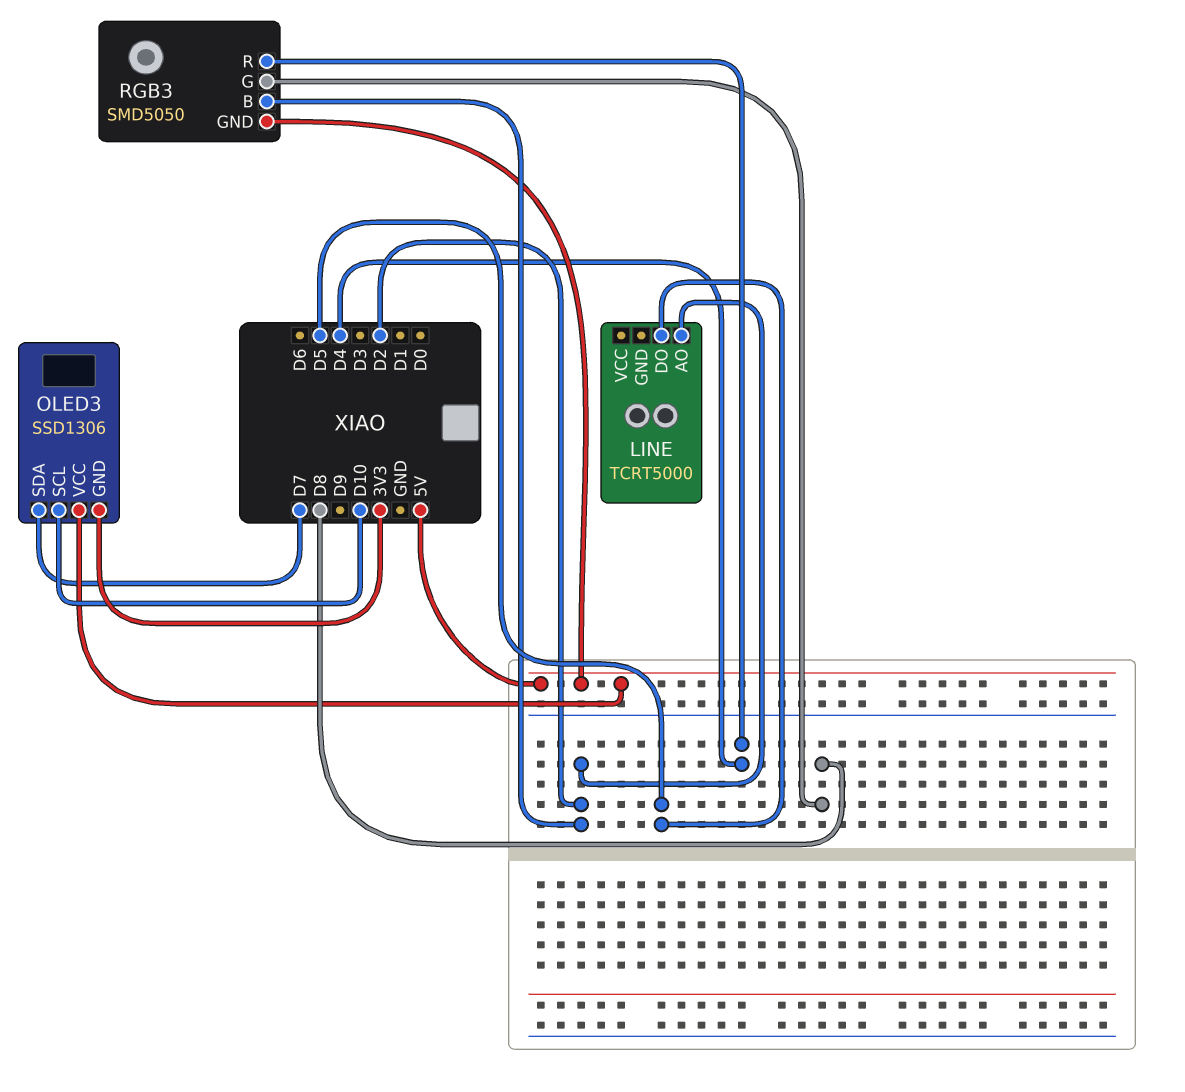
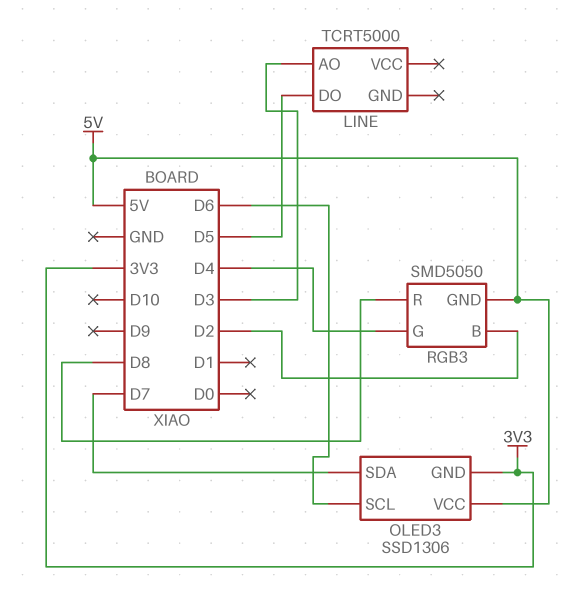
LINE pin AO: D2 -> D3
OLED3 pin SCL: D10 -> D6
RGB3 pin G: D8 -> D4
RGB3 pin R: D4 -> D8

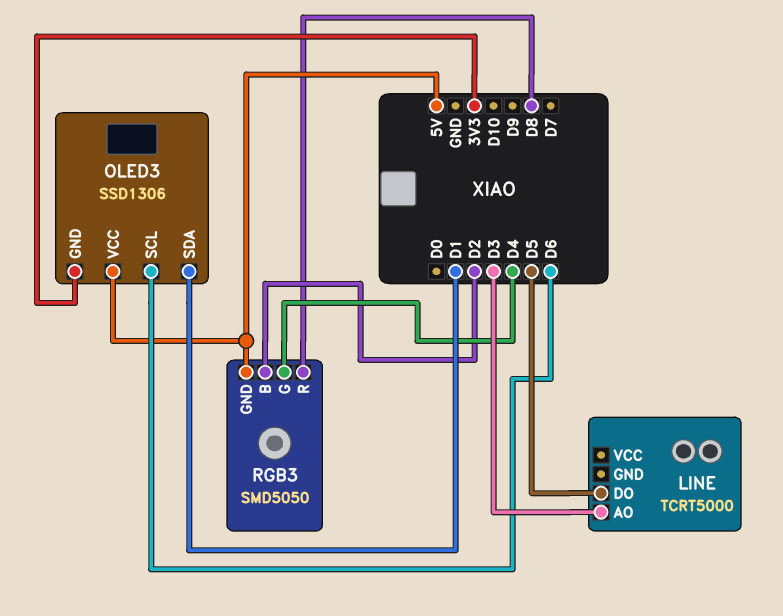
OLED3 pin SDA: D7 -> D1

